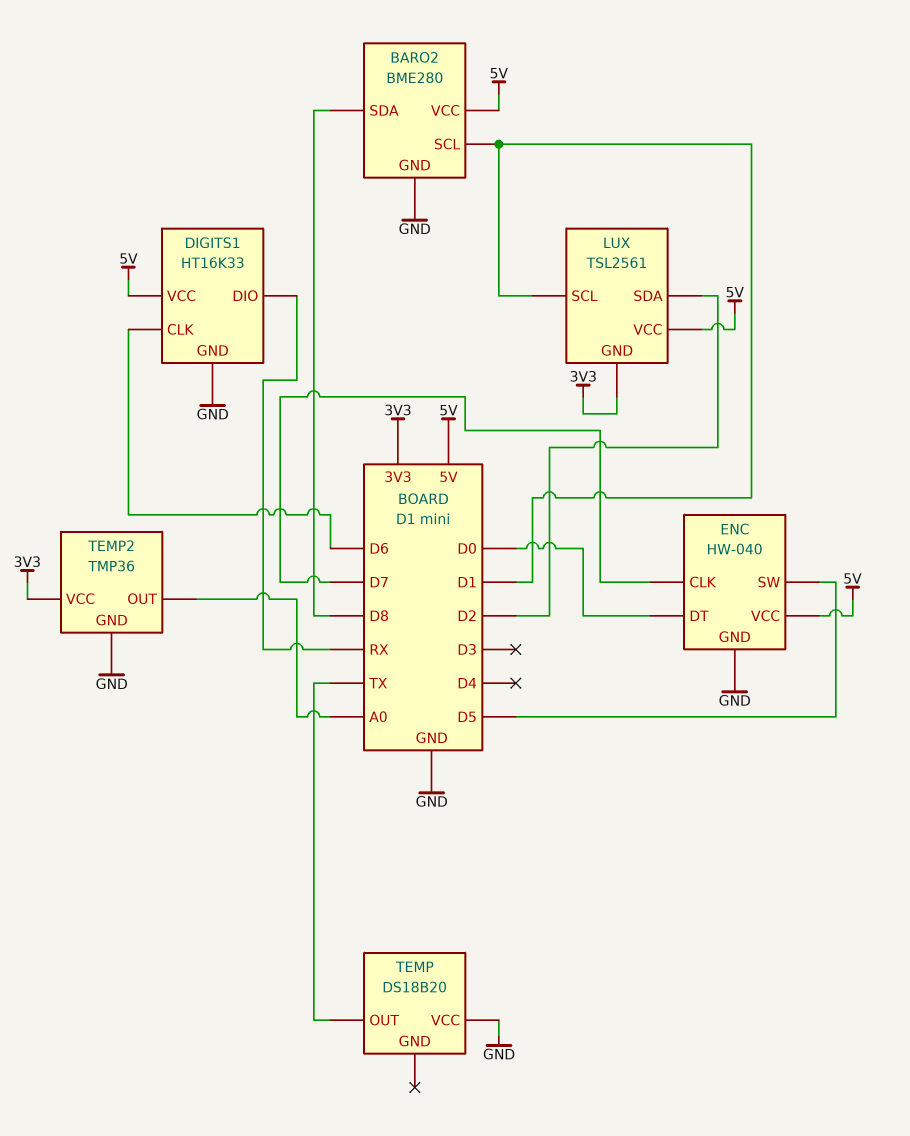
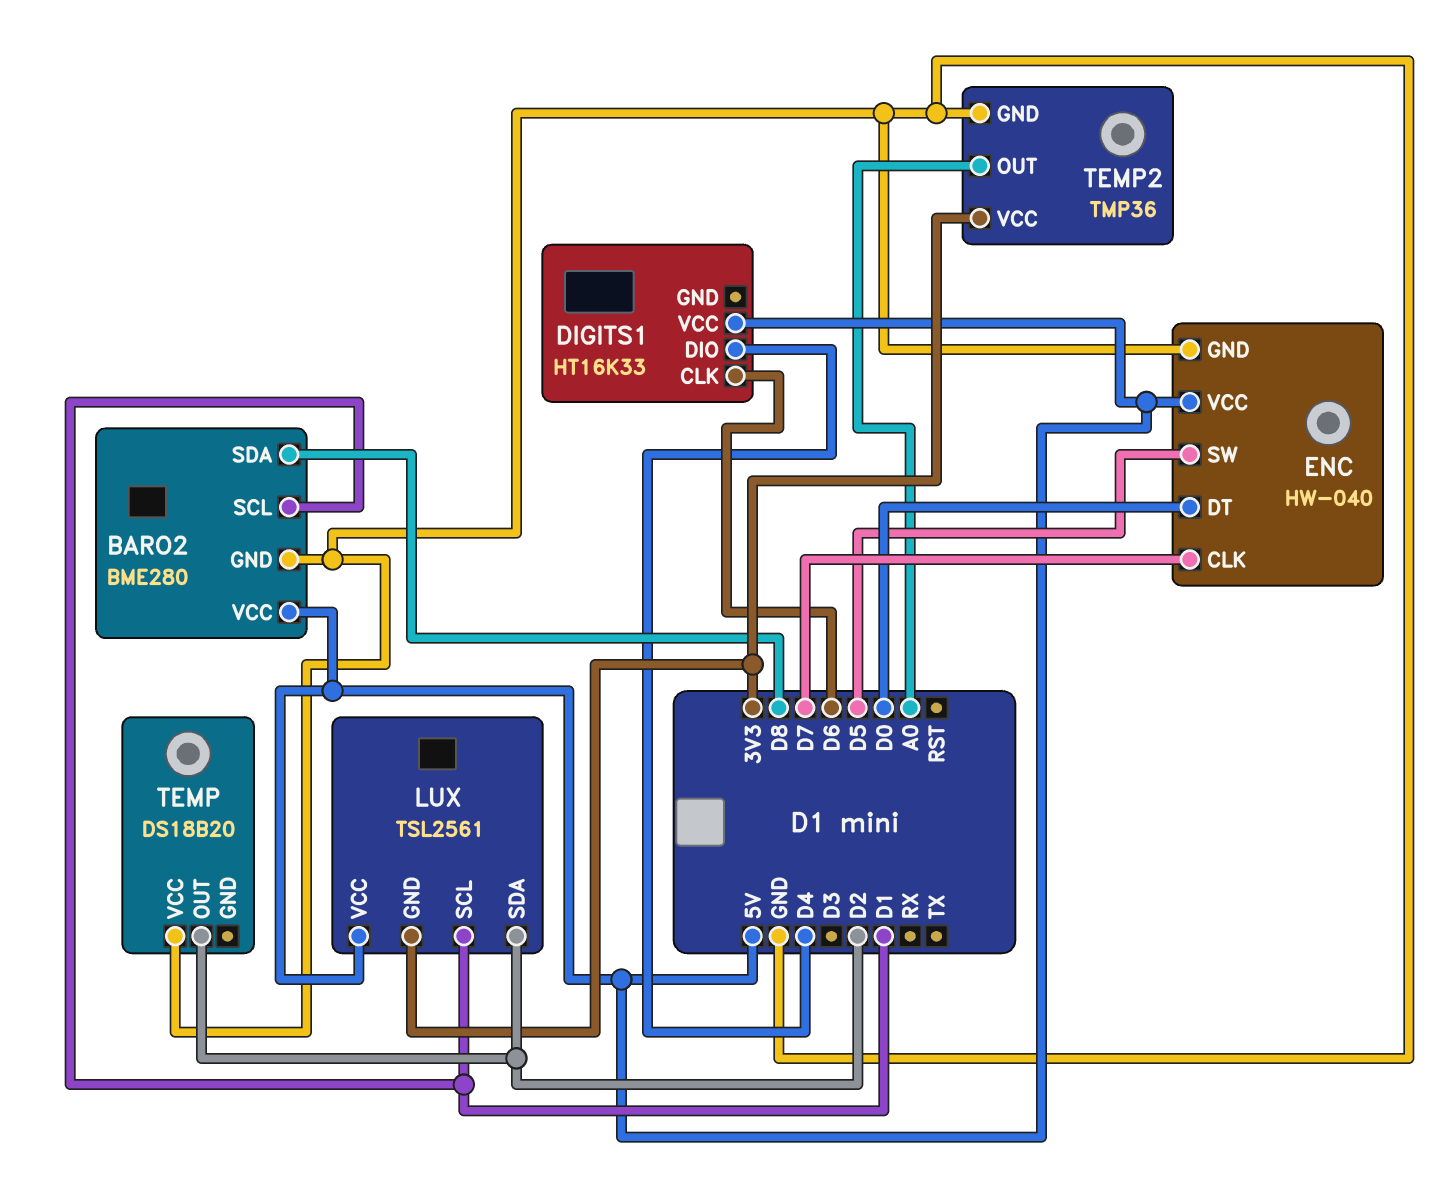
DIGITS1 pin DIO: RX -> D4
DIGITS1 pin GND: GND -> none
TEMP pin OUT: TX -> D2

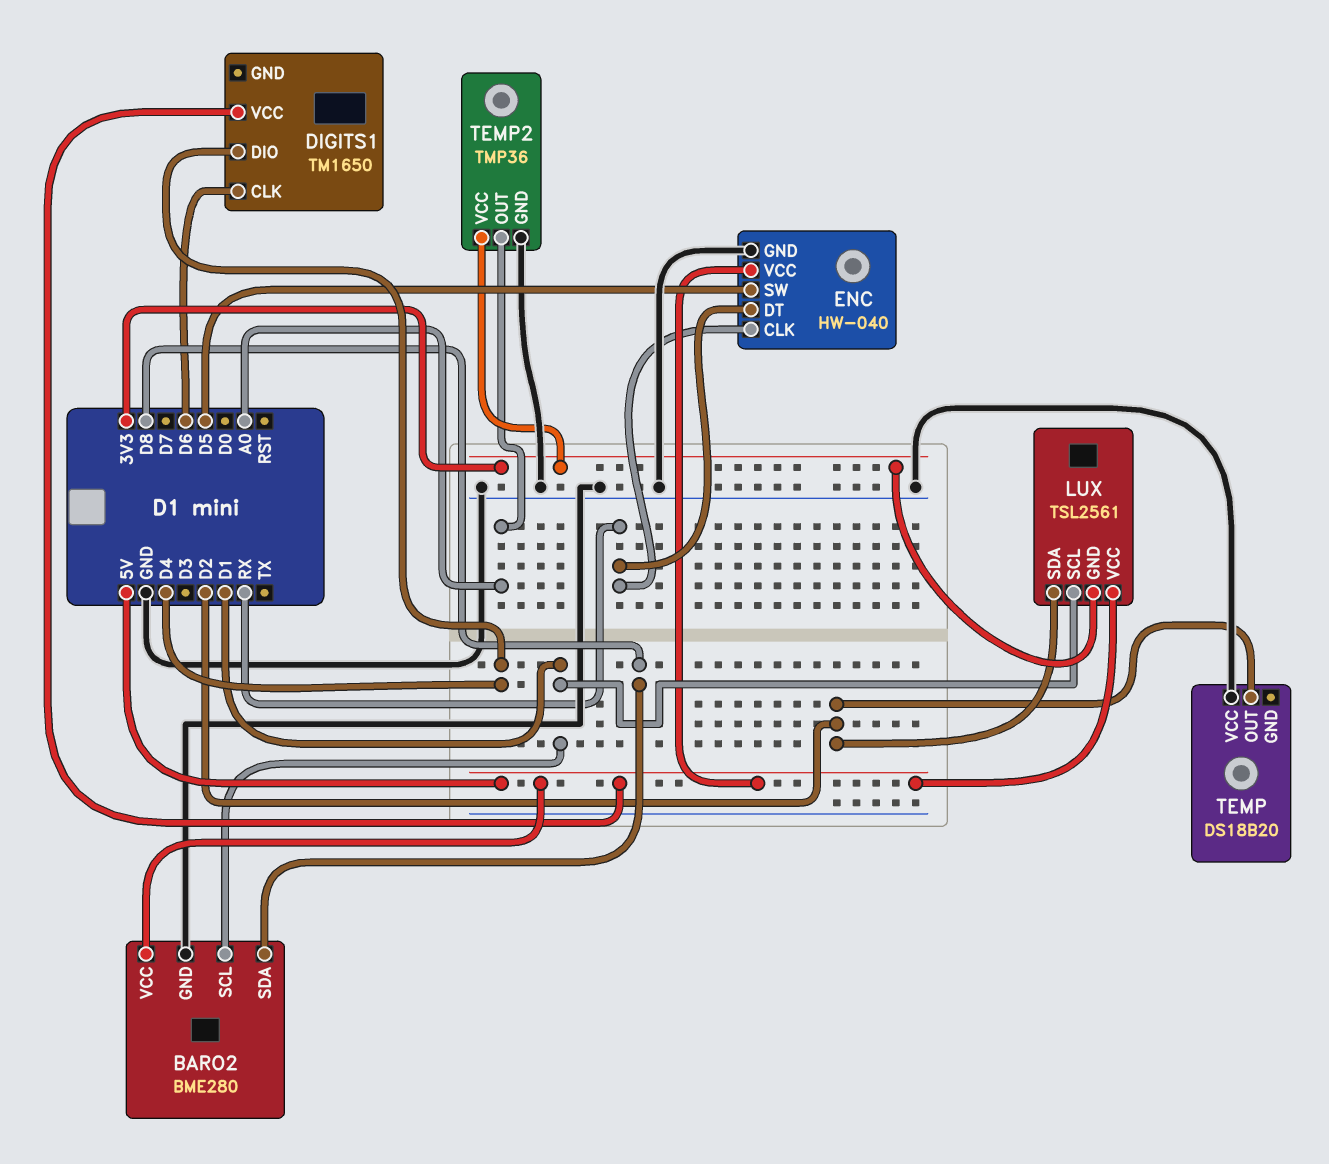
DIGITS1: HT16K33 -> TM1650
ENC pin CLK: D7 -> RX
ENC pin DT: D0 -> RX

